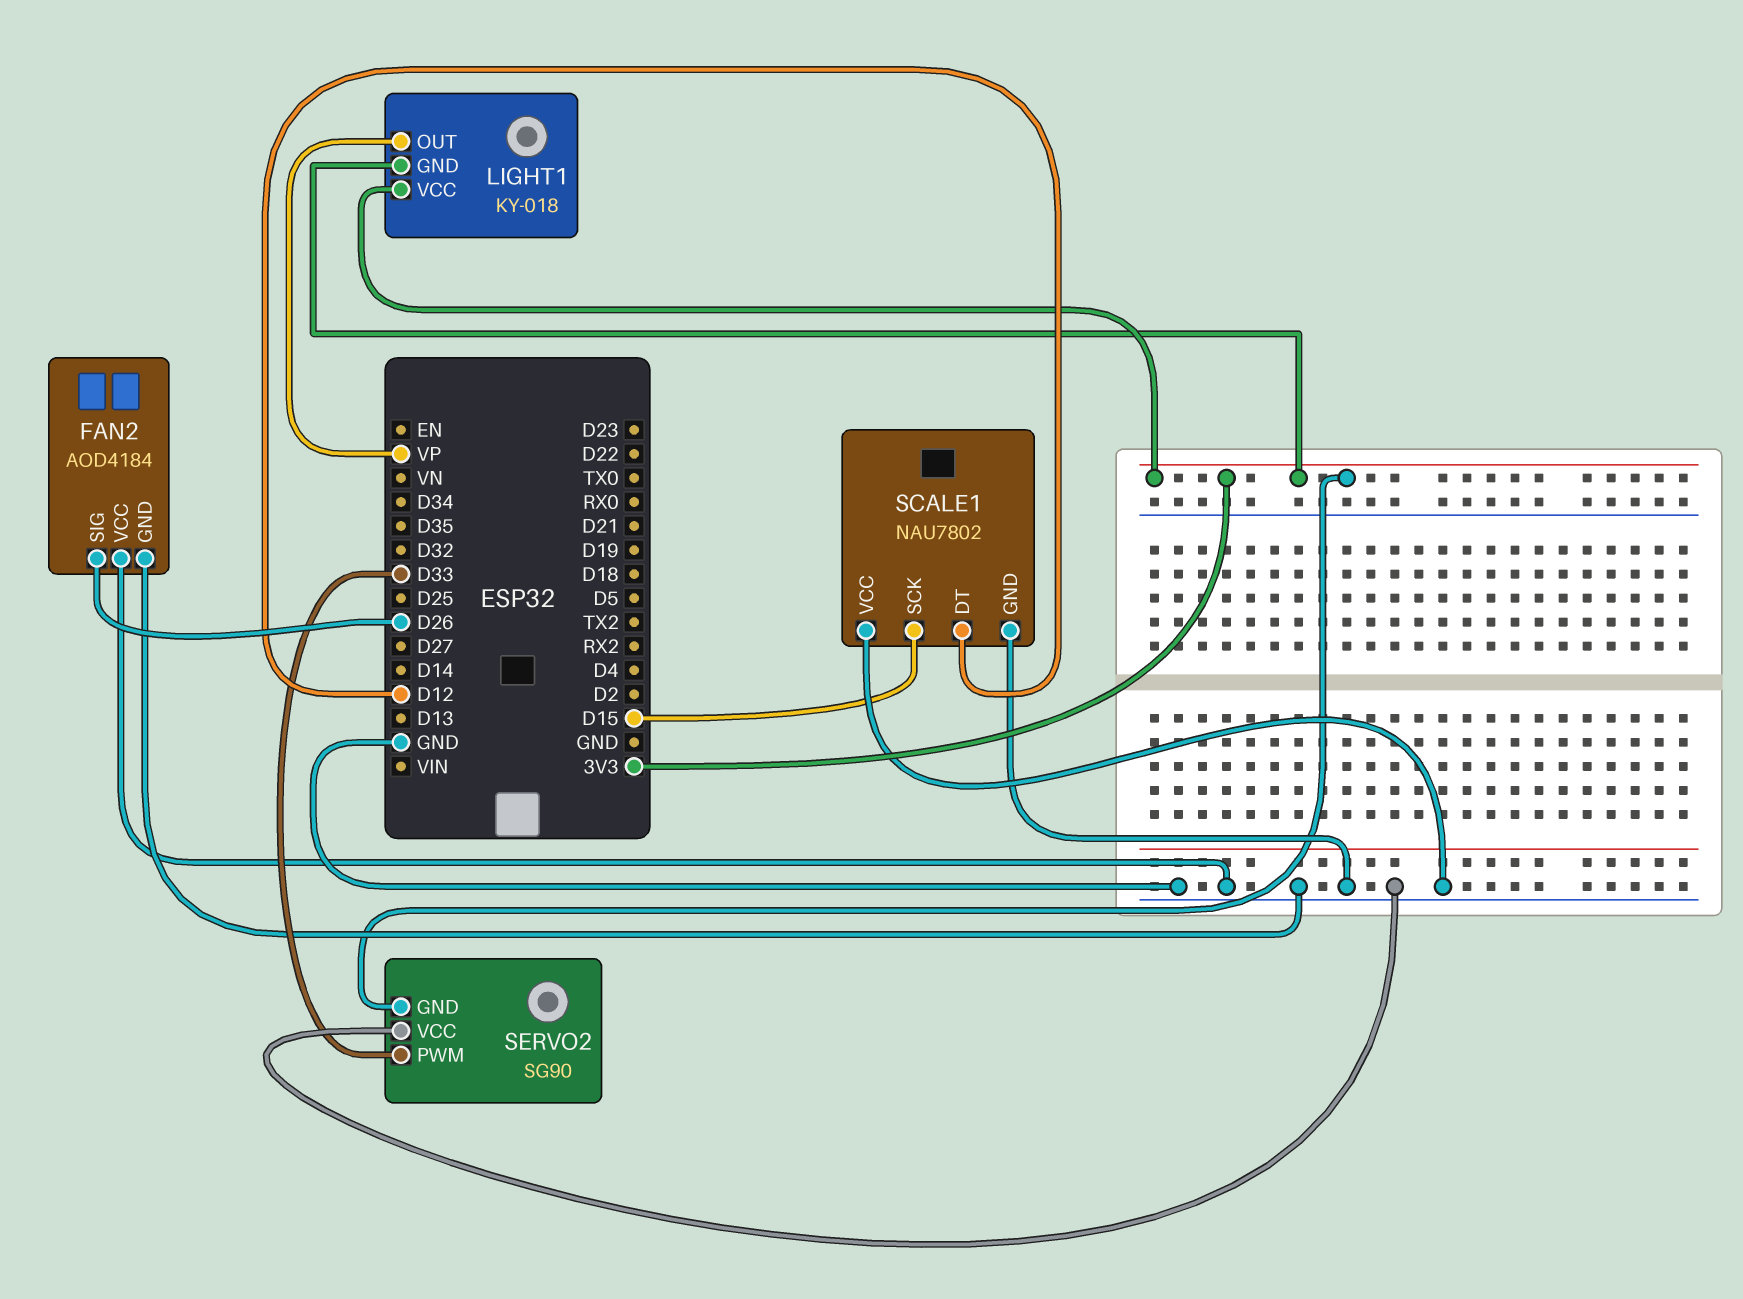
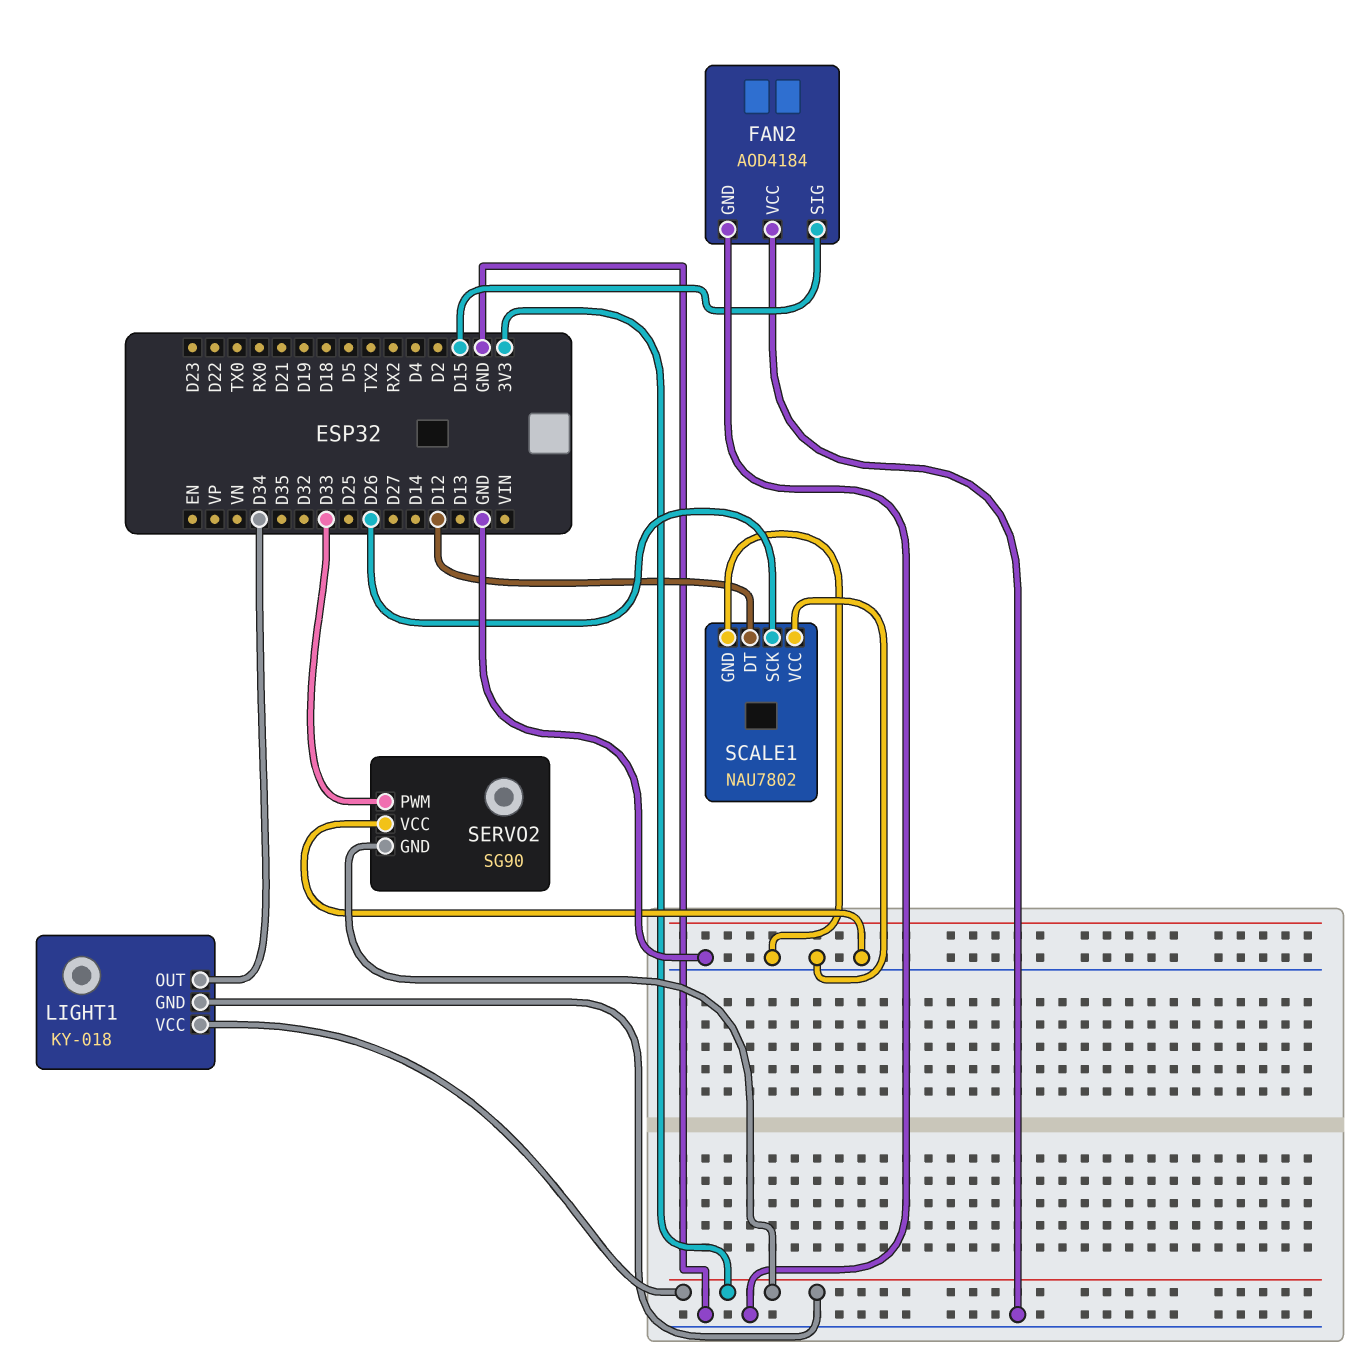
FAN2 pin SIG: D26 -> D15
LIGHT1 pin OUT: VP -> D34
SCALE1 pin SCK: D15 -> D26

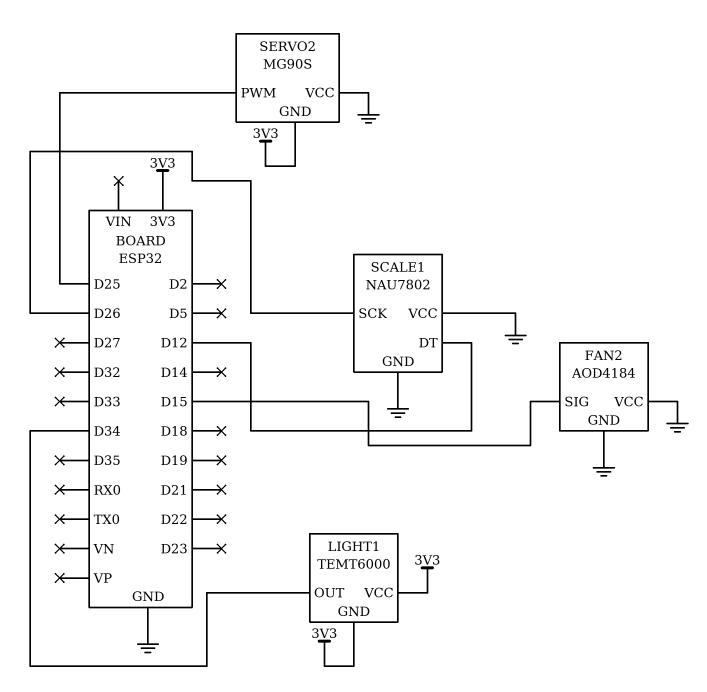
LIGHT1: KY-018 -> TEMT6000
SERVO2: SG90 -> MG90S
SERVO2 pin PWM: D33 -> D25

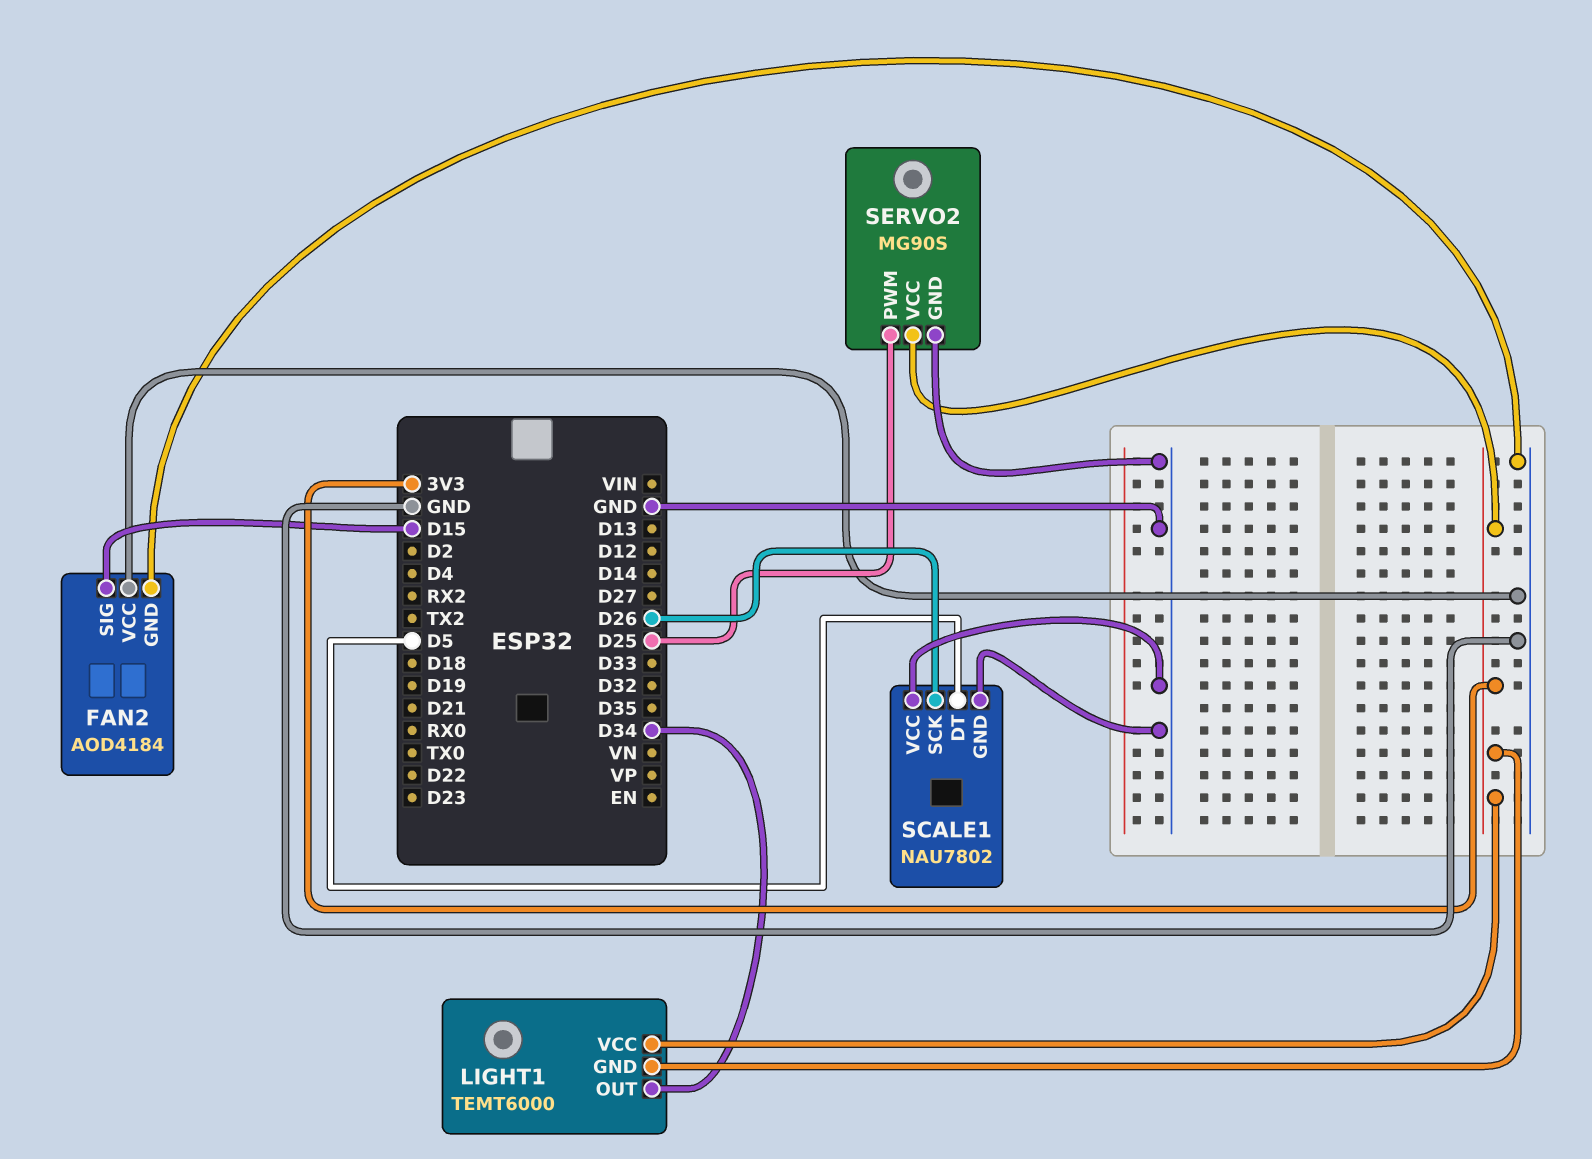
SCALE1 pin DT: D12 -> D5
SERVO2 pin GND: 3V3 -> GND
SERVO2 pin VCC: GND -> 3V3

